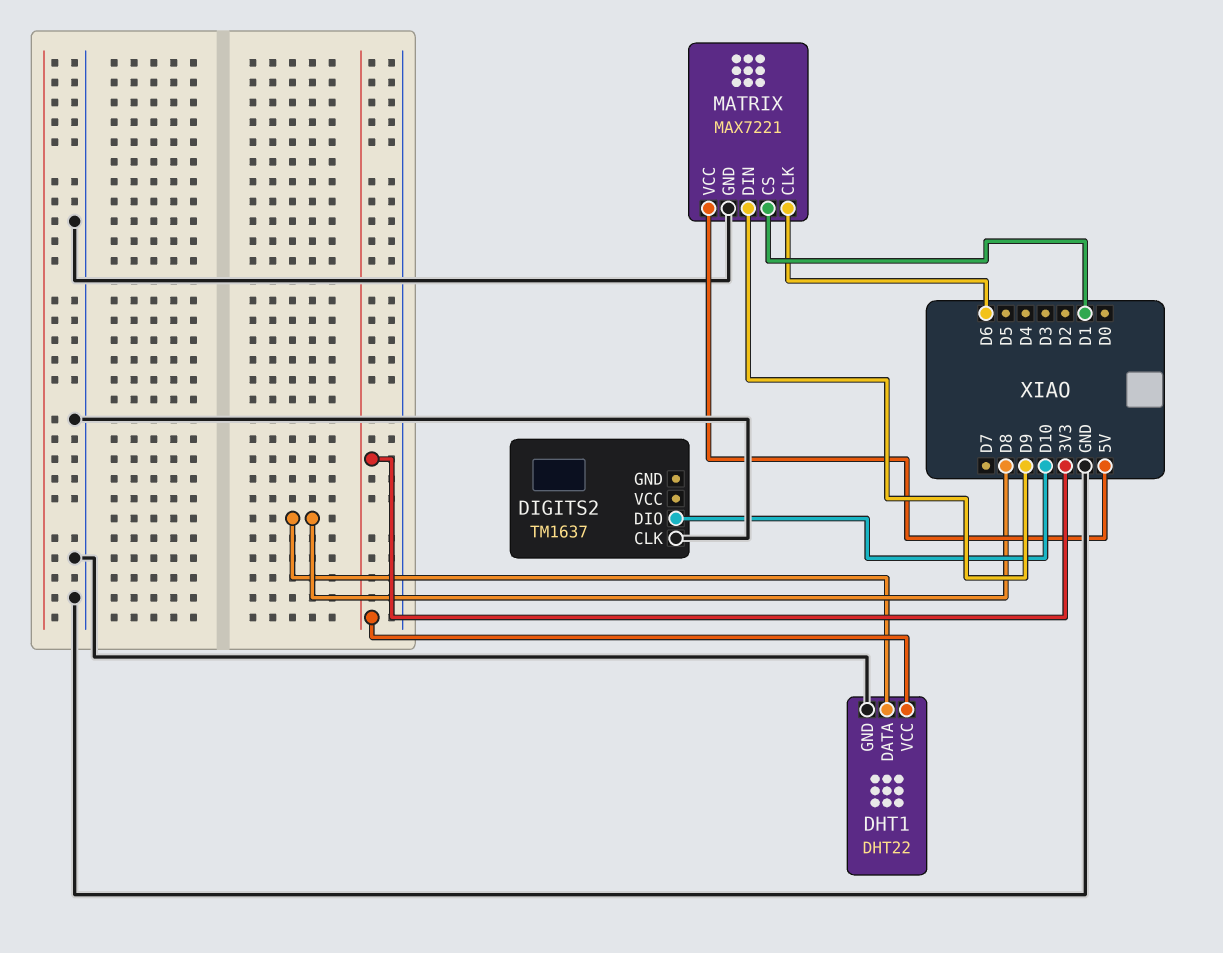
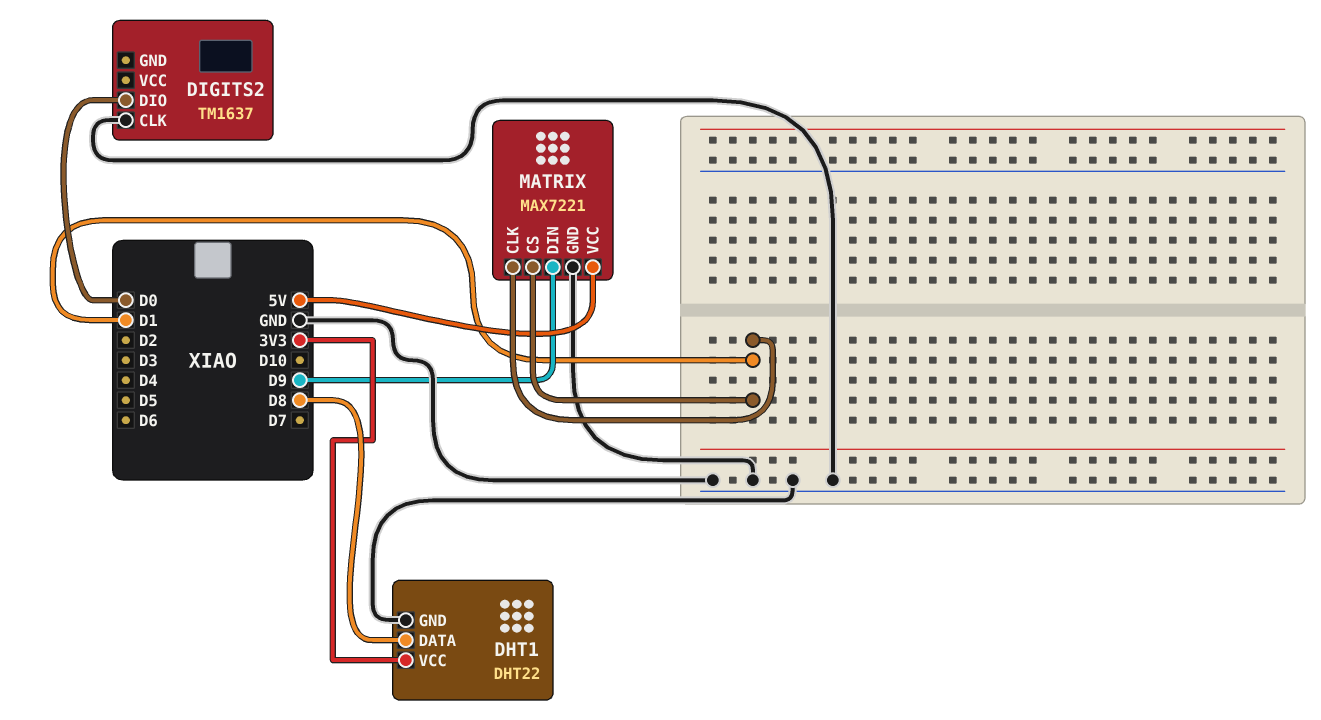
DIGITS2 pin DIO: D10 -> D0
MATRIX pin CLK: D6 -> D1

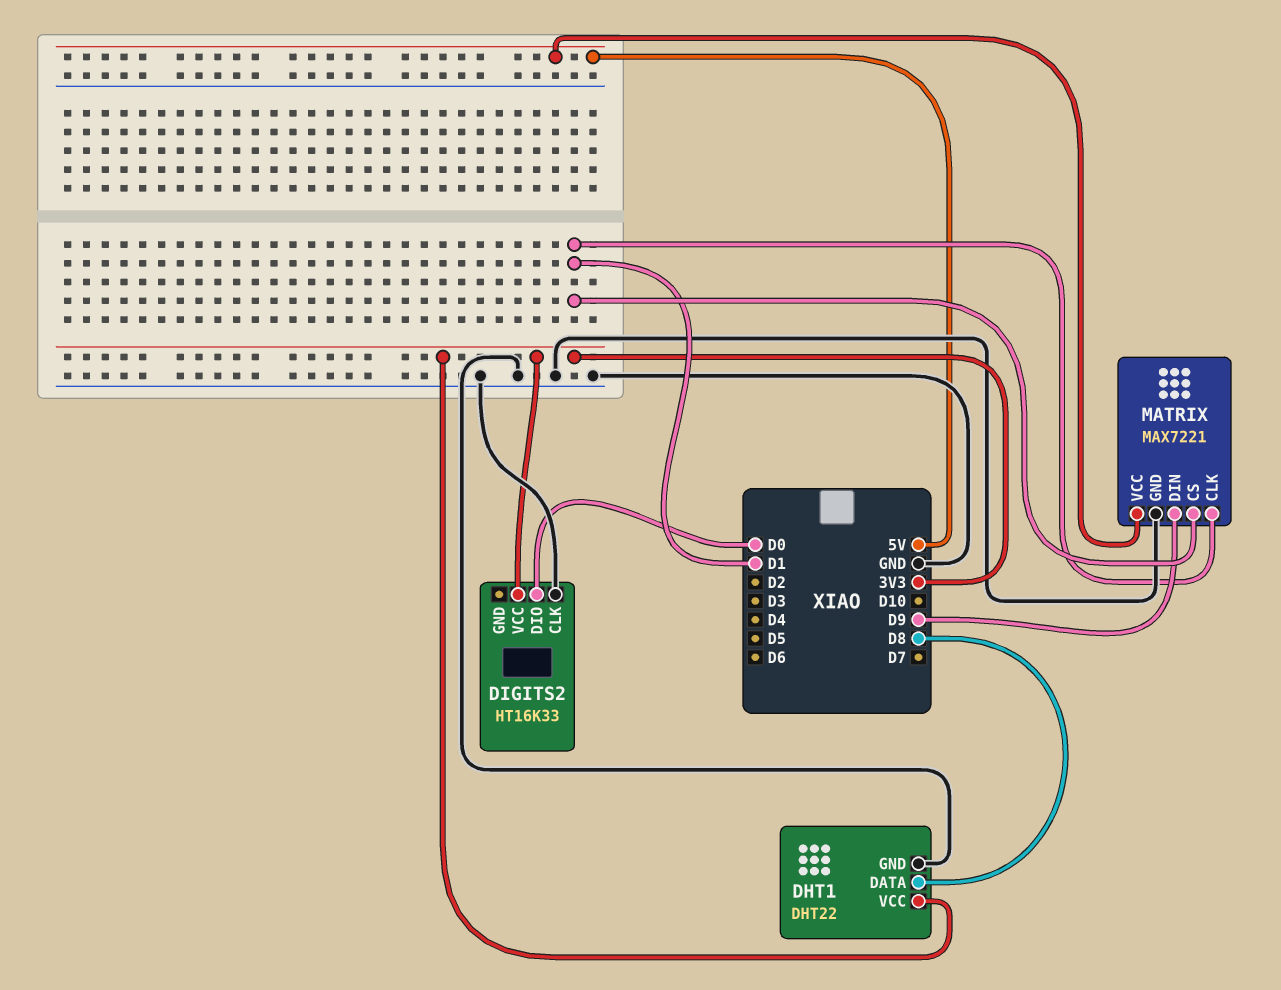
DIGITS2: TM1637 -> HT16K33
DIGITS2 pin VCC: none -> 3V3

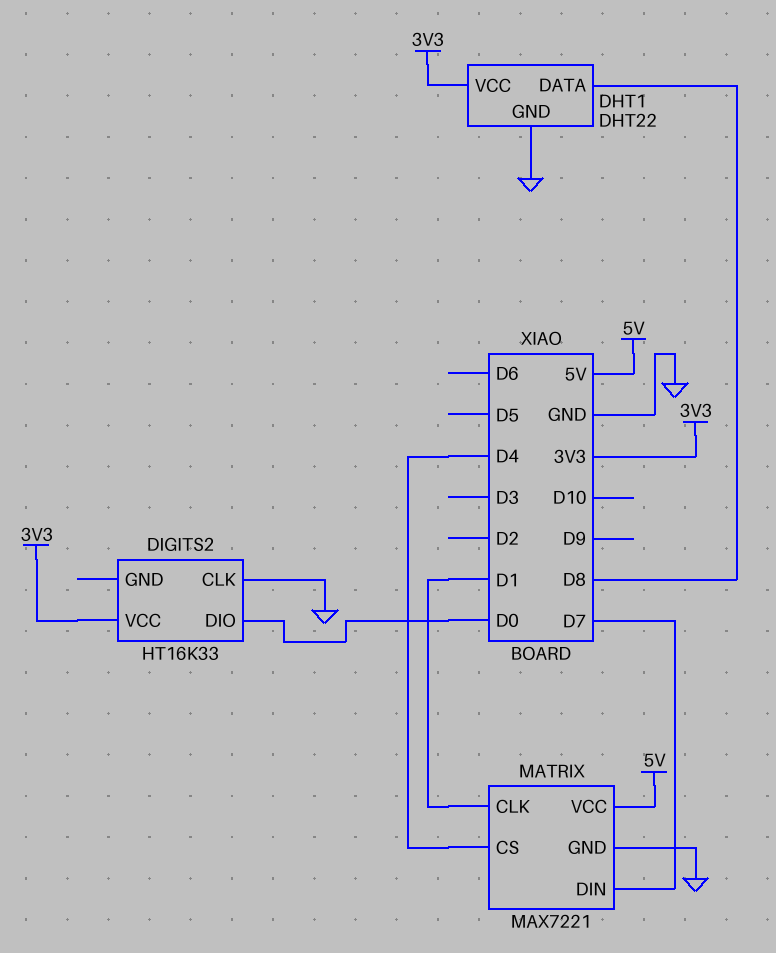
MATRIX pin CS: D1 -> D4
MATRIX pin DIN: D9 -> D7

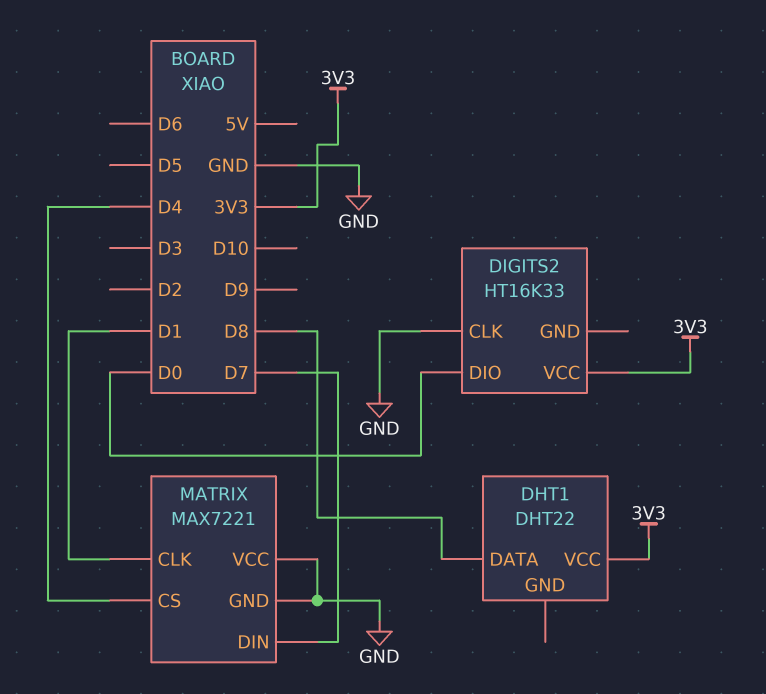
DHT1 pin GND: GND -> none
MATRIX pin VCC: 5V -> GND

